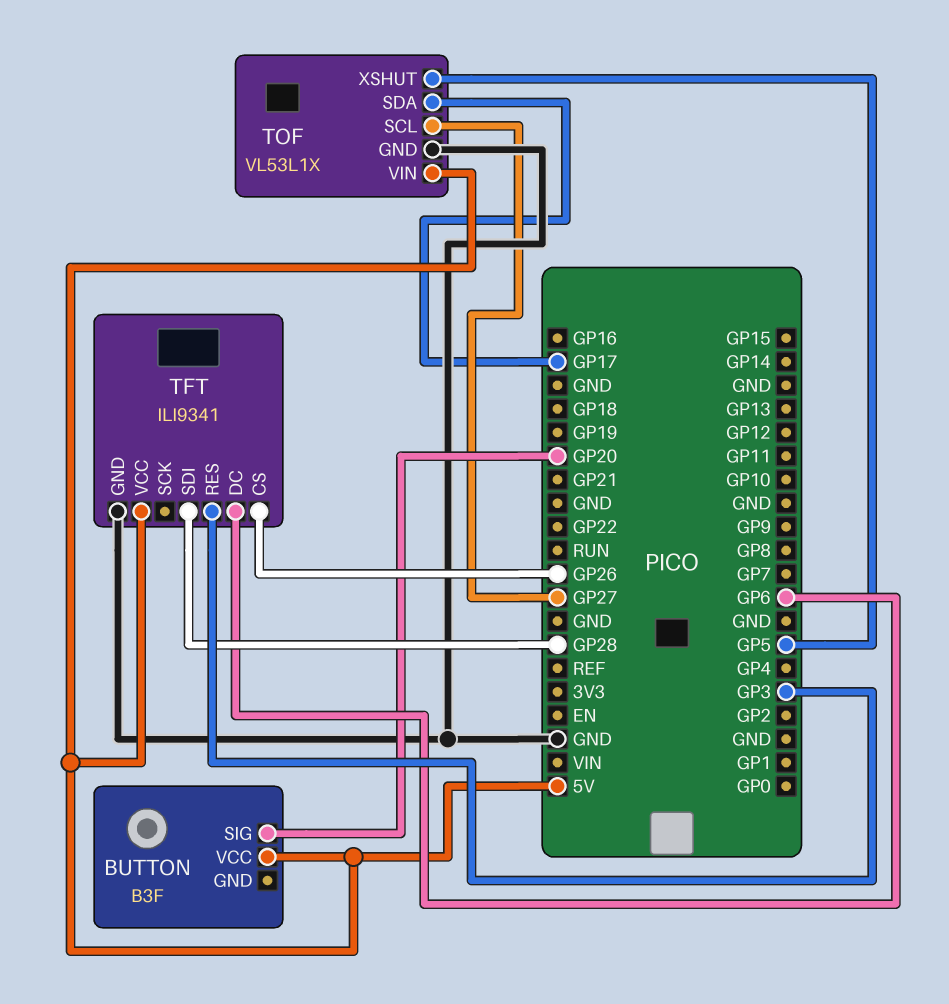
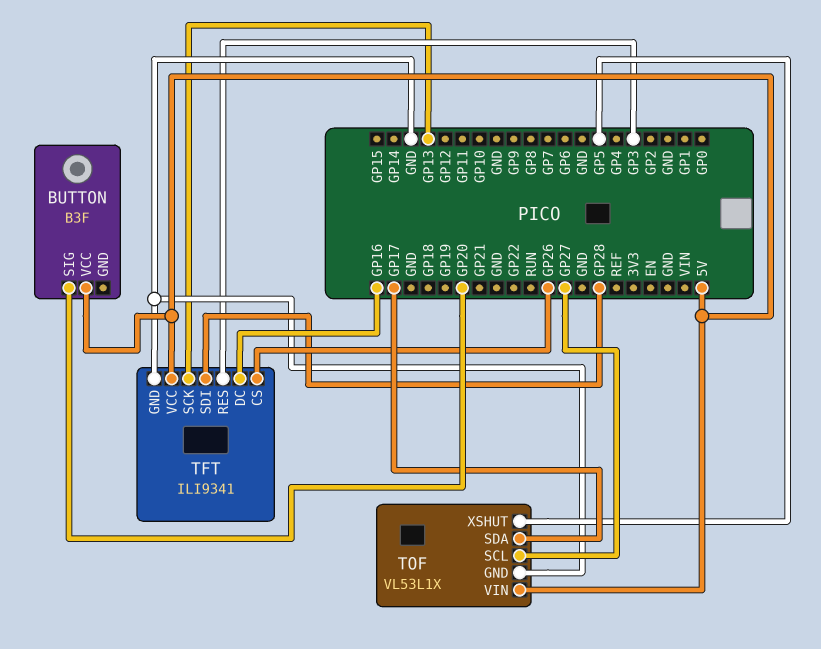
TFT pin DC: GP6 -> GP16
TFT pin SCK: none -> GP13

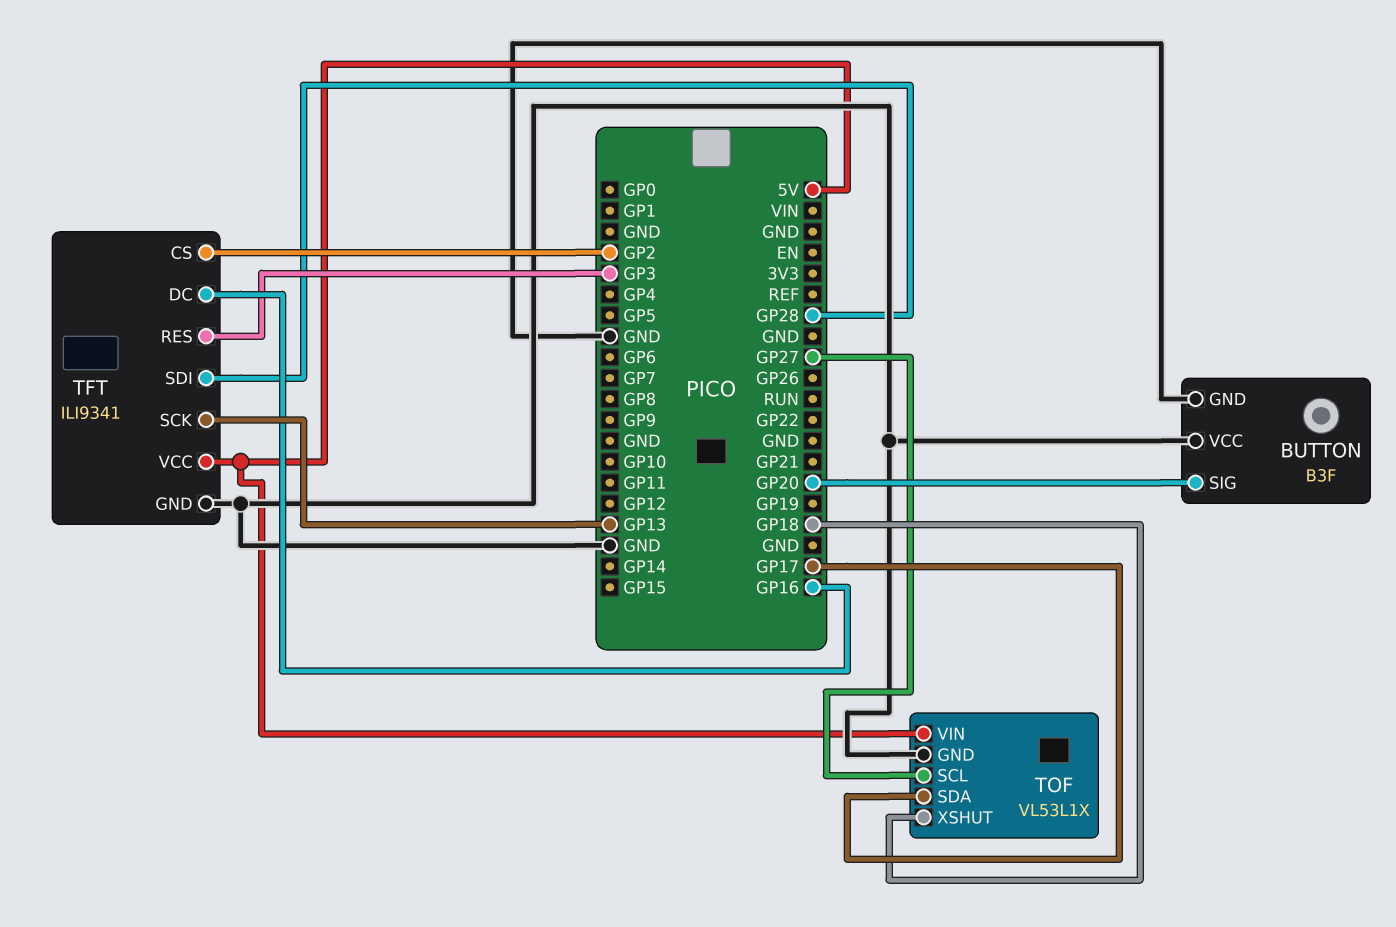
BUTTON pin GND: none -> GND
BUTTON pin VCC: 5V -> GND
TFT pin CS: GP26 -> GP2
TOF pin XSHUT: GP5 -> GP18

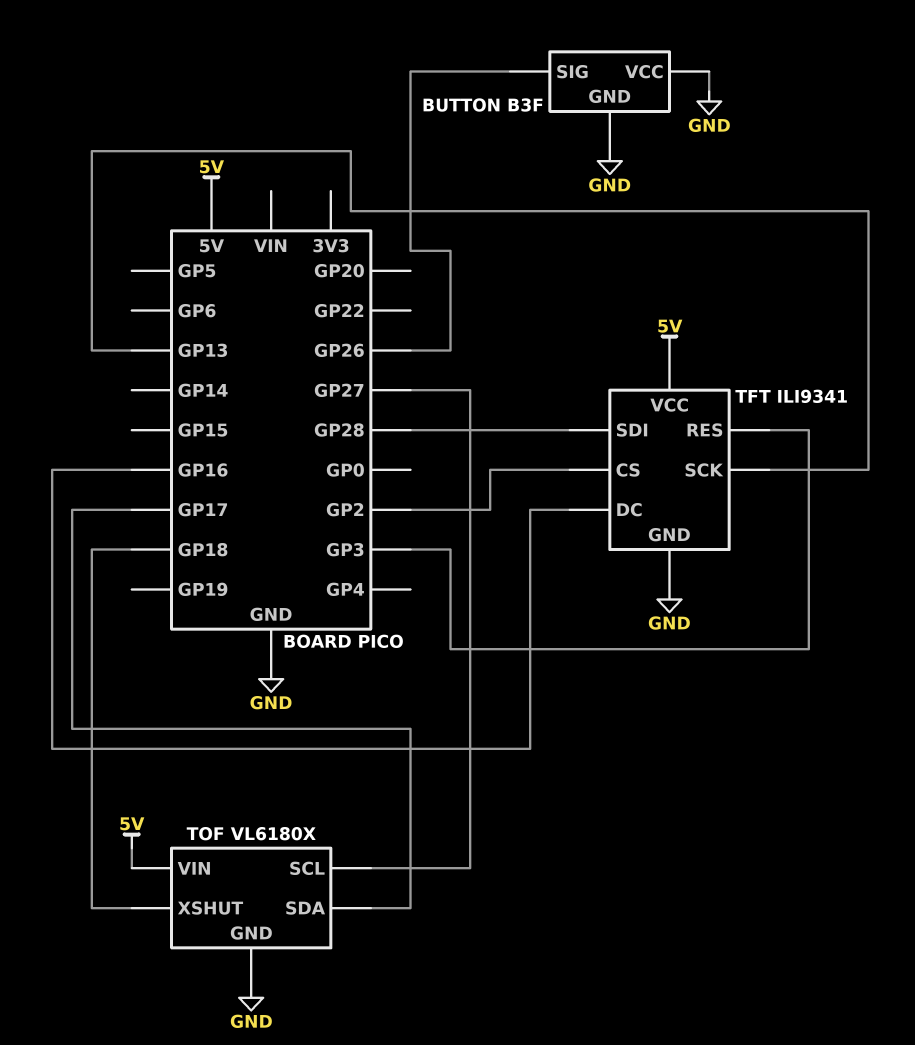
BUTTON pin SIG: GP20 -> GP26
TOF: VL53L1X -> VL6180X

